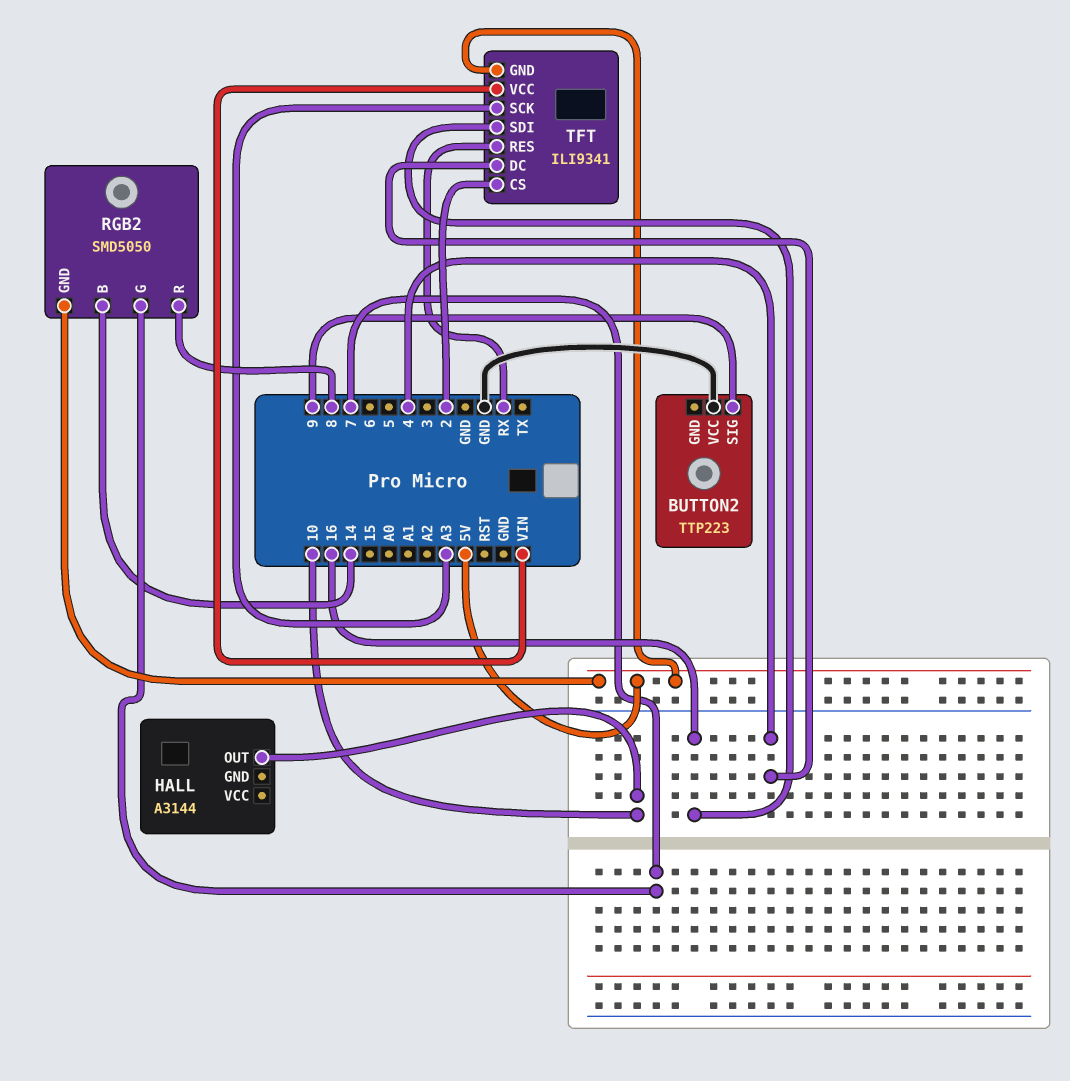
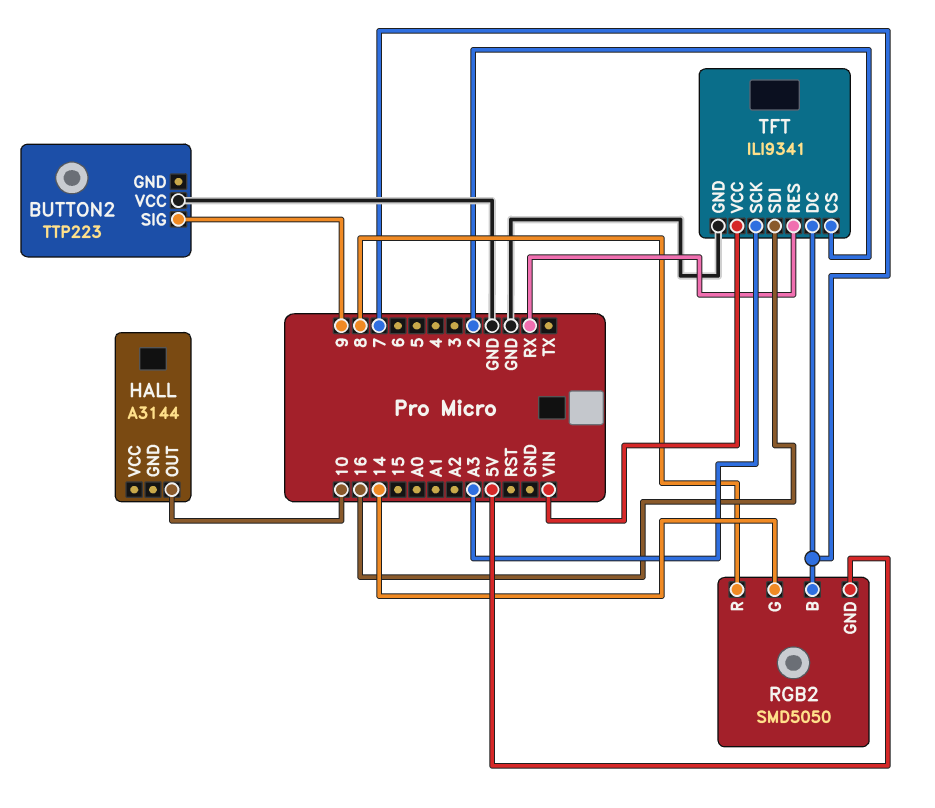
RGB2 pin B: 14 -> 7
RGB2 pin G: 7 -> 14
TFT pin DC: 4 -> 7
TFT pin GND: 5V -> GND

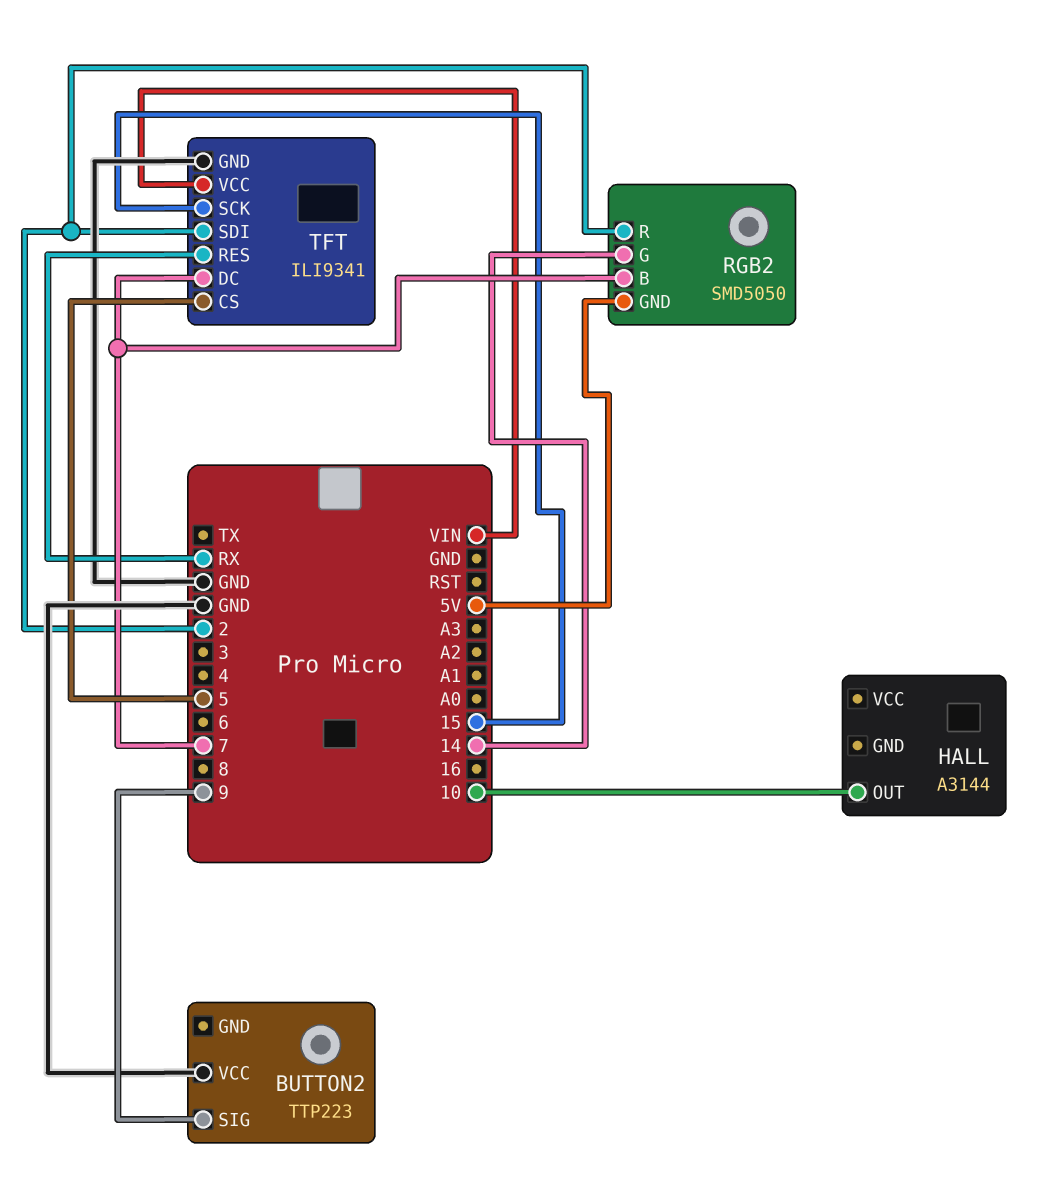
RGB2 pin R: 8 -> 2
TFT pin CS: 2 -> 5
TFT pin SCK: A3 -> 15
TFT pin SDI: 16 -> 2

